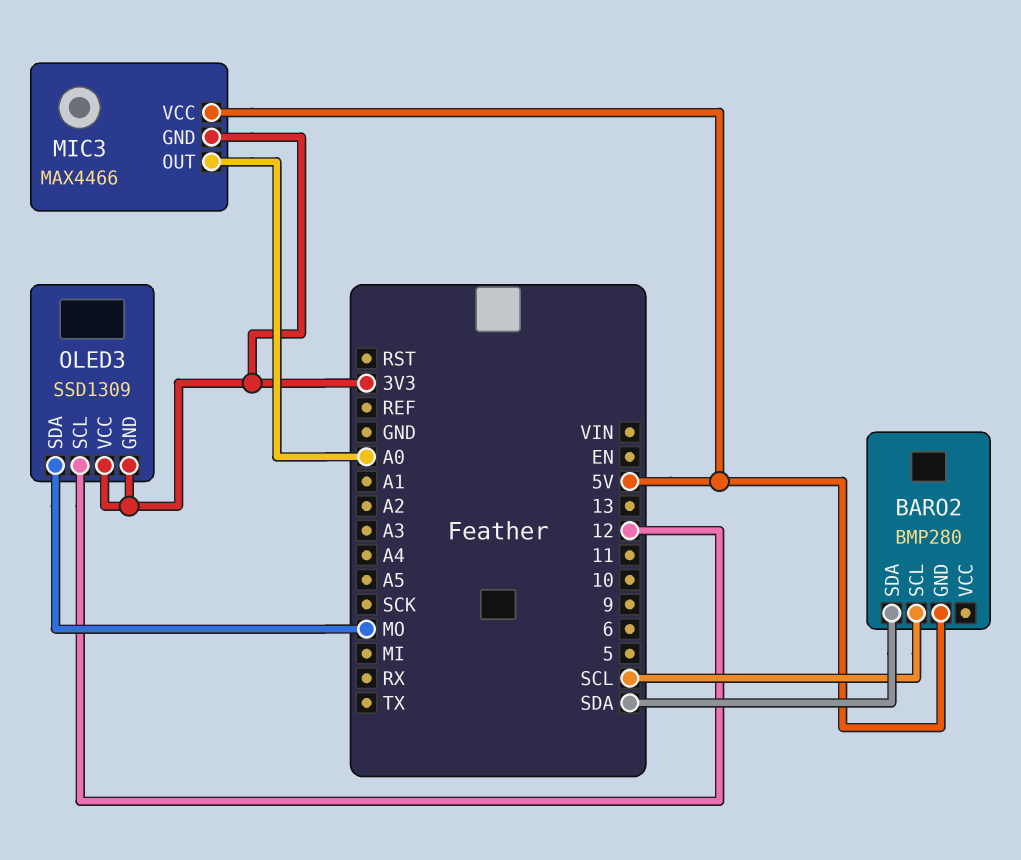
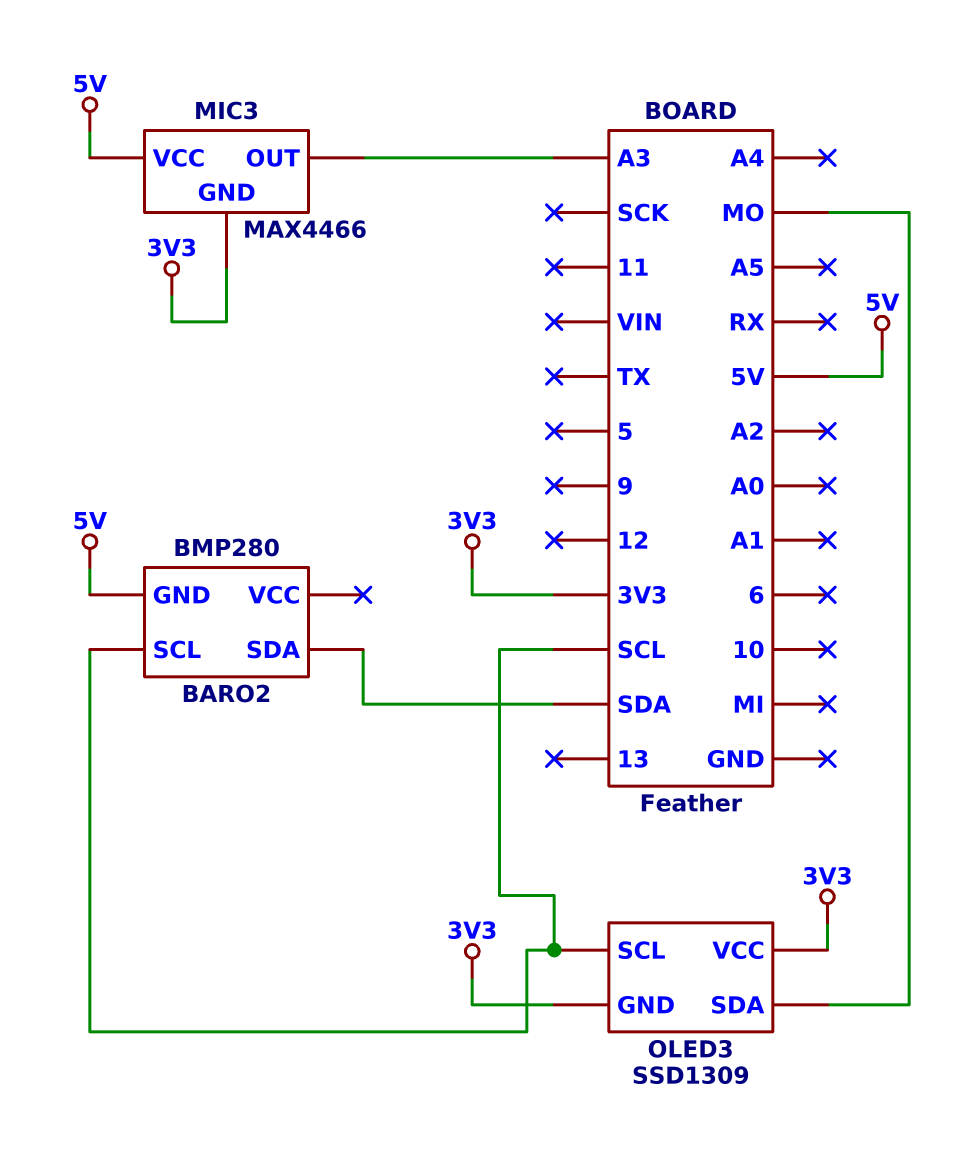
MIC3 pin OUT: A0 -> A3
OLED3 pin SCL: 12 -> SCL

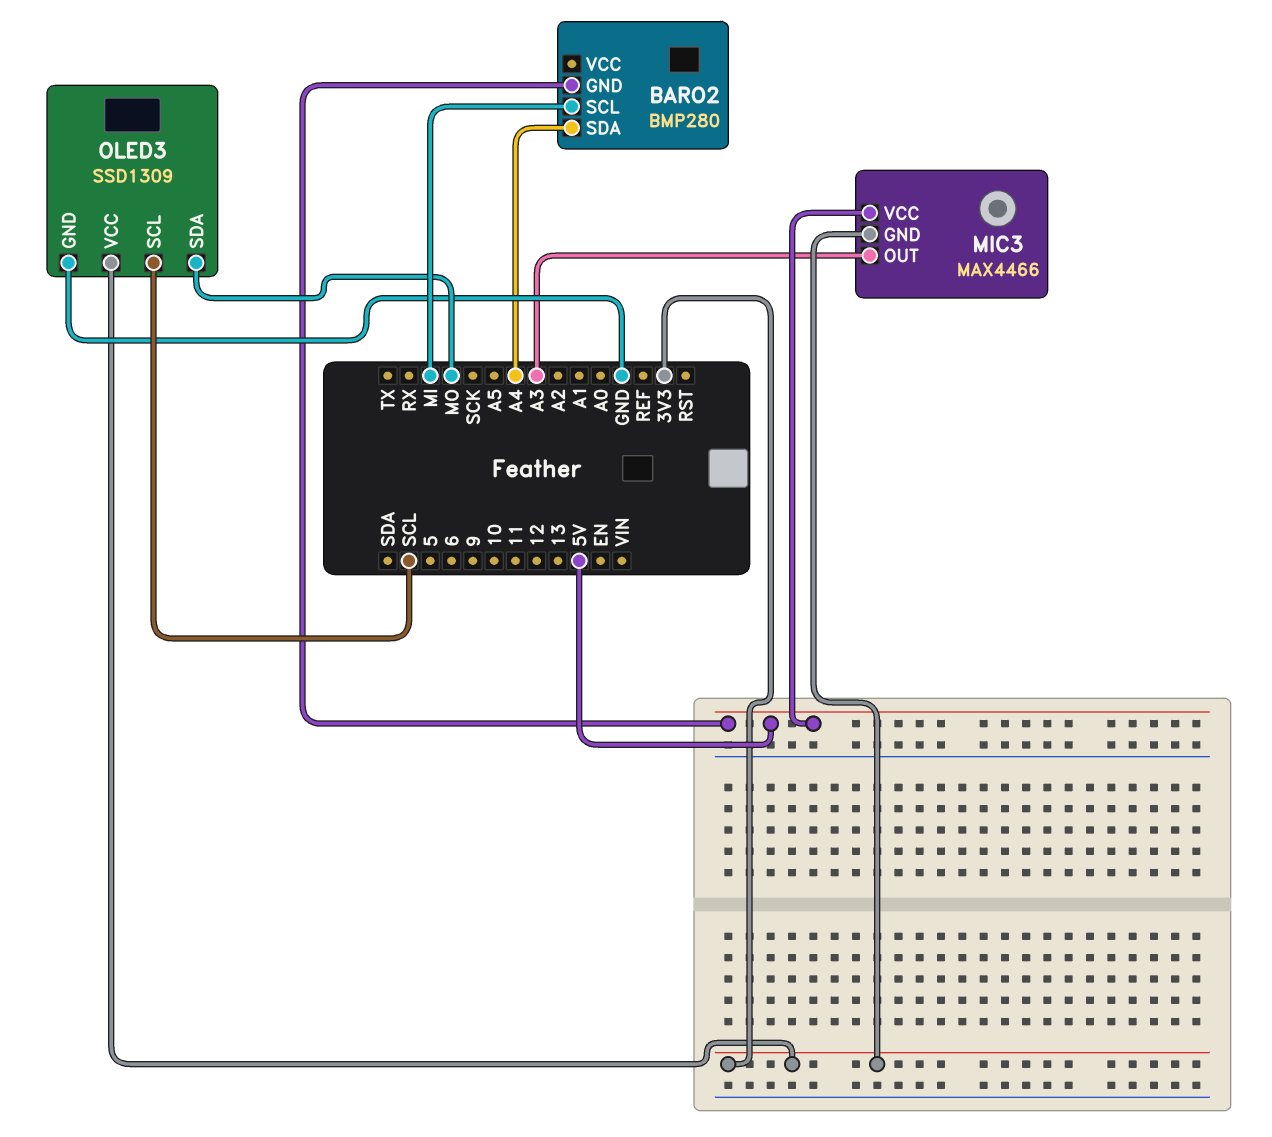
BARO2 pin SCL: SCL -> MI
BARO2 pin SDA: SDA -> A4
OLED3 pin GND: 3V3 -> GND

